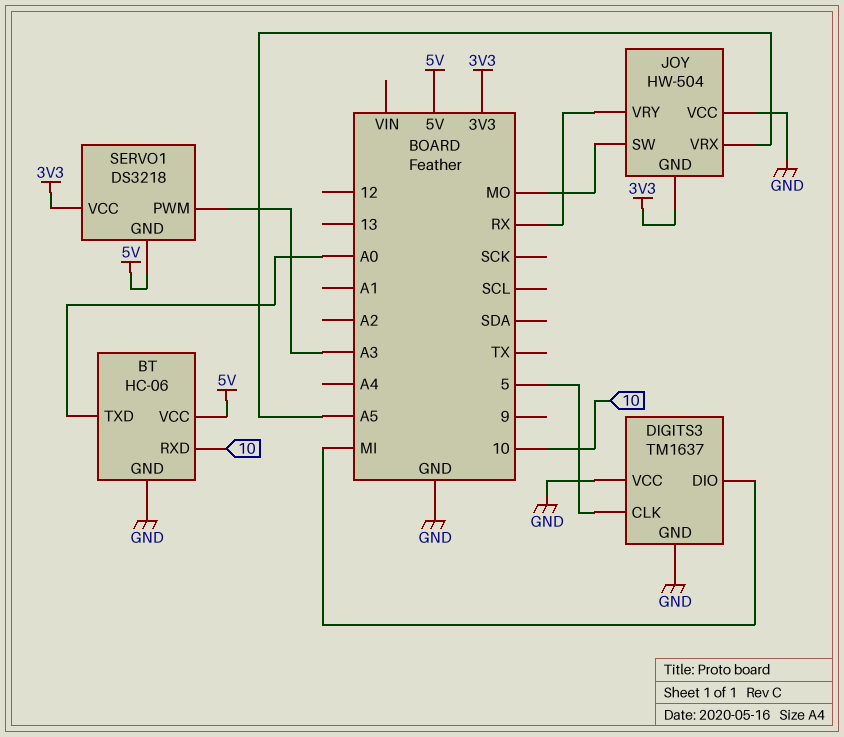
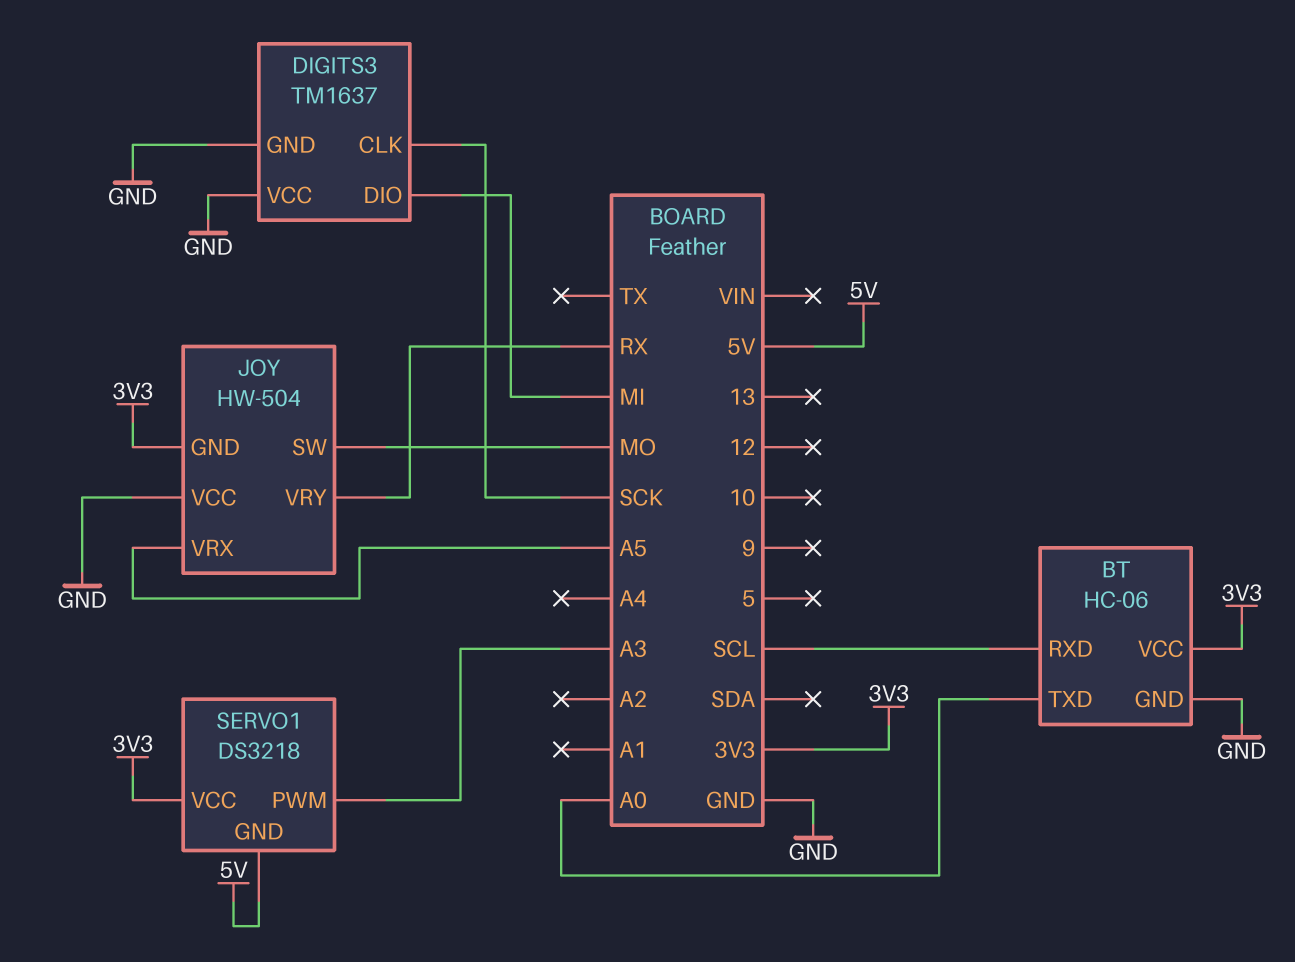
BT pin RXD: 10 -> SCL
BT pin VCC: 5V -> 3V3
DIGITS3 pin CLK: 5 -> SCK

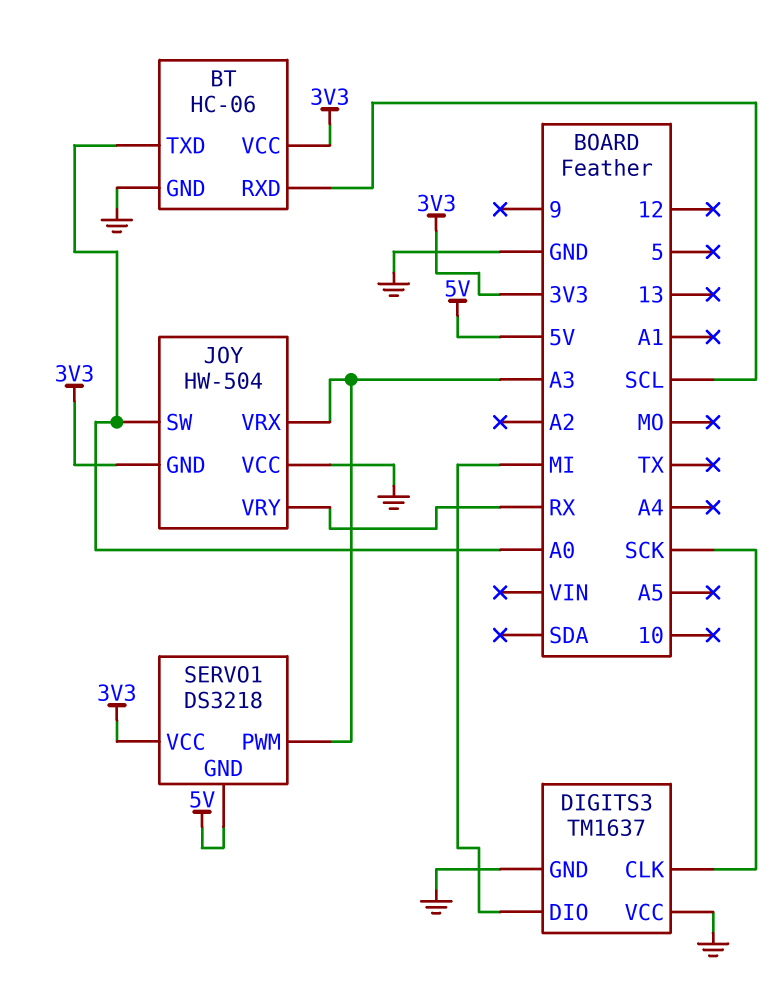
JOY pin SW: MO -> A0
JOY pin VRX: A5 -> A3

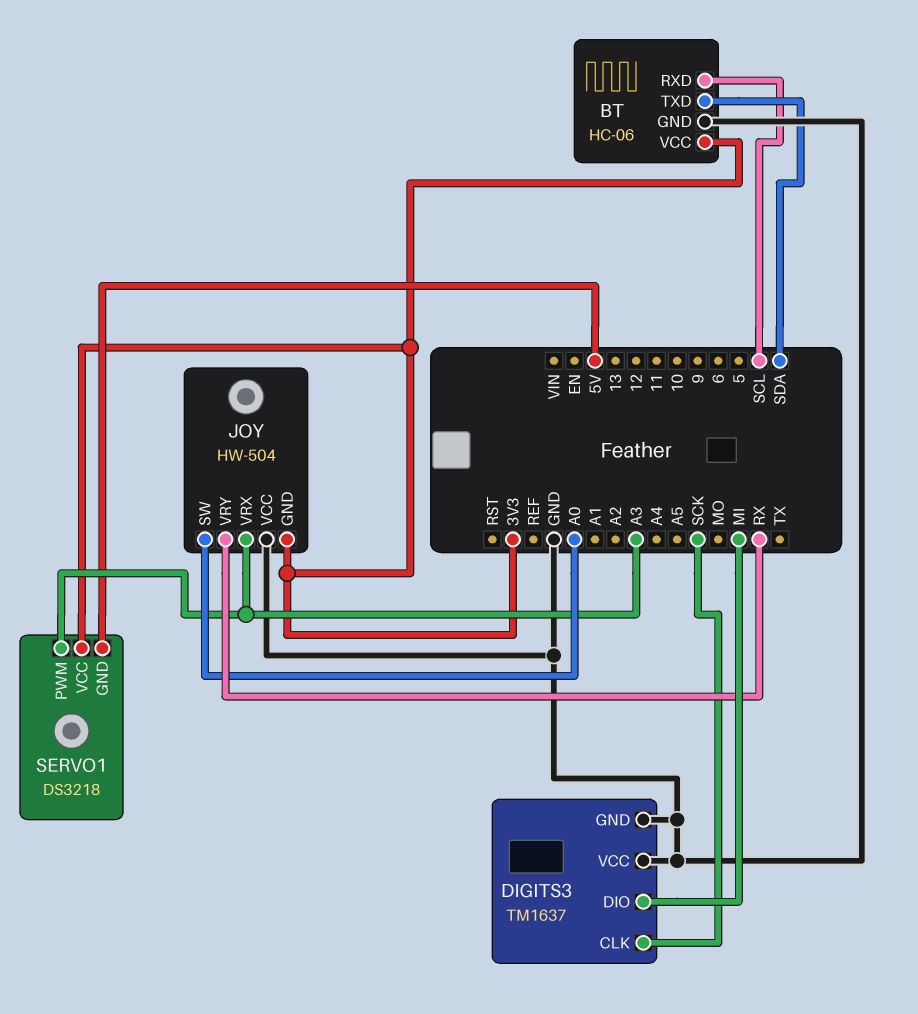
BT pin TXD: A0 -> SDA

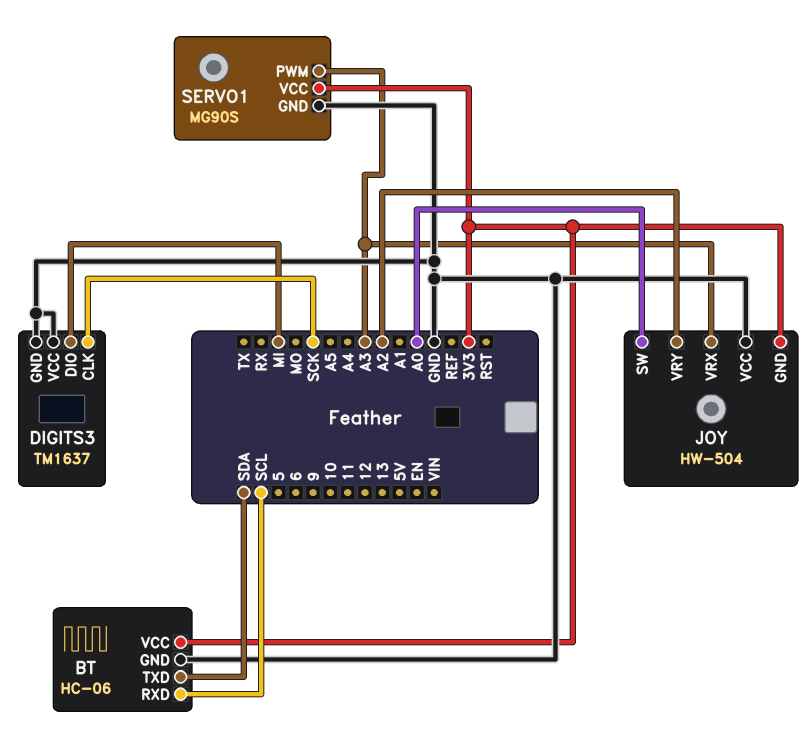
JOY pin VRY: RX -> A2
SERVO1: DS3218 -> MG90S
SERVO1 pin GND: 5V -> GND

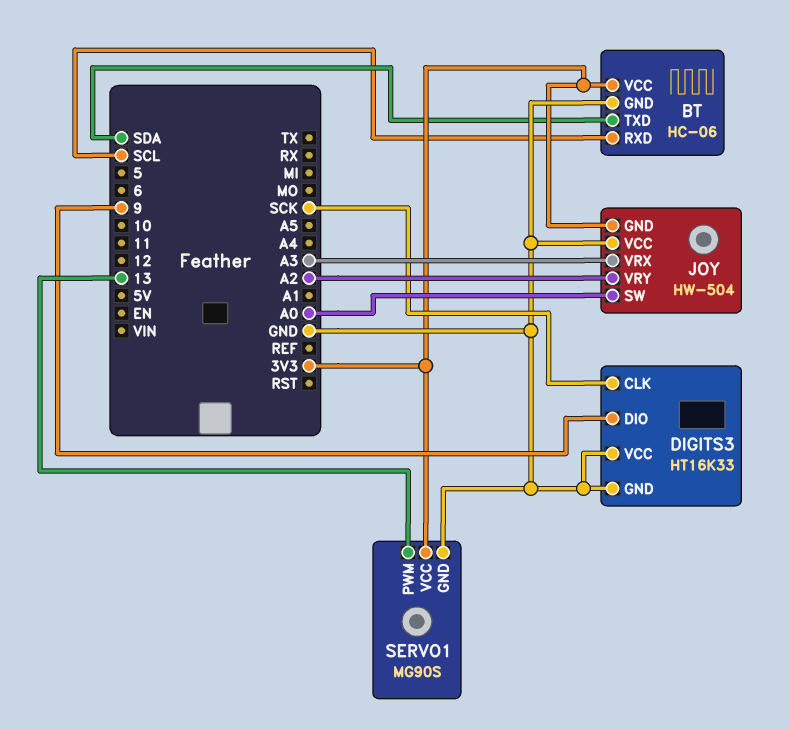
DIGITS3: TM1637 -> HT16K33
DIGITS3 pin DIO: MI -> 9
SERVO1 pin PWM: A3 -> 13

